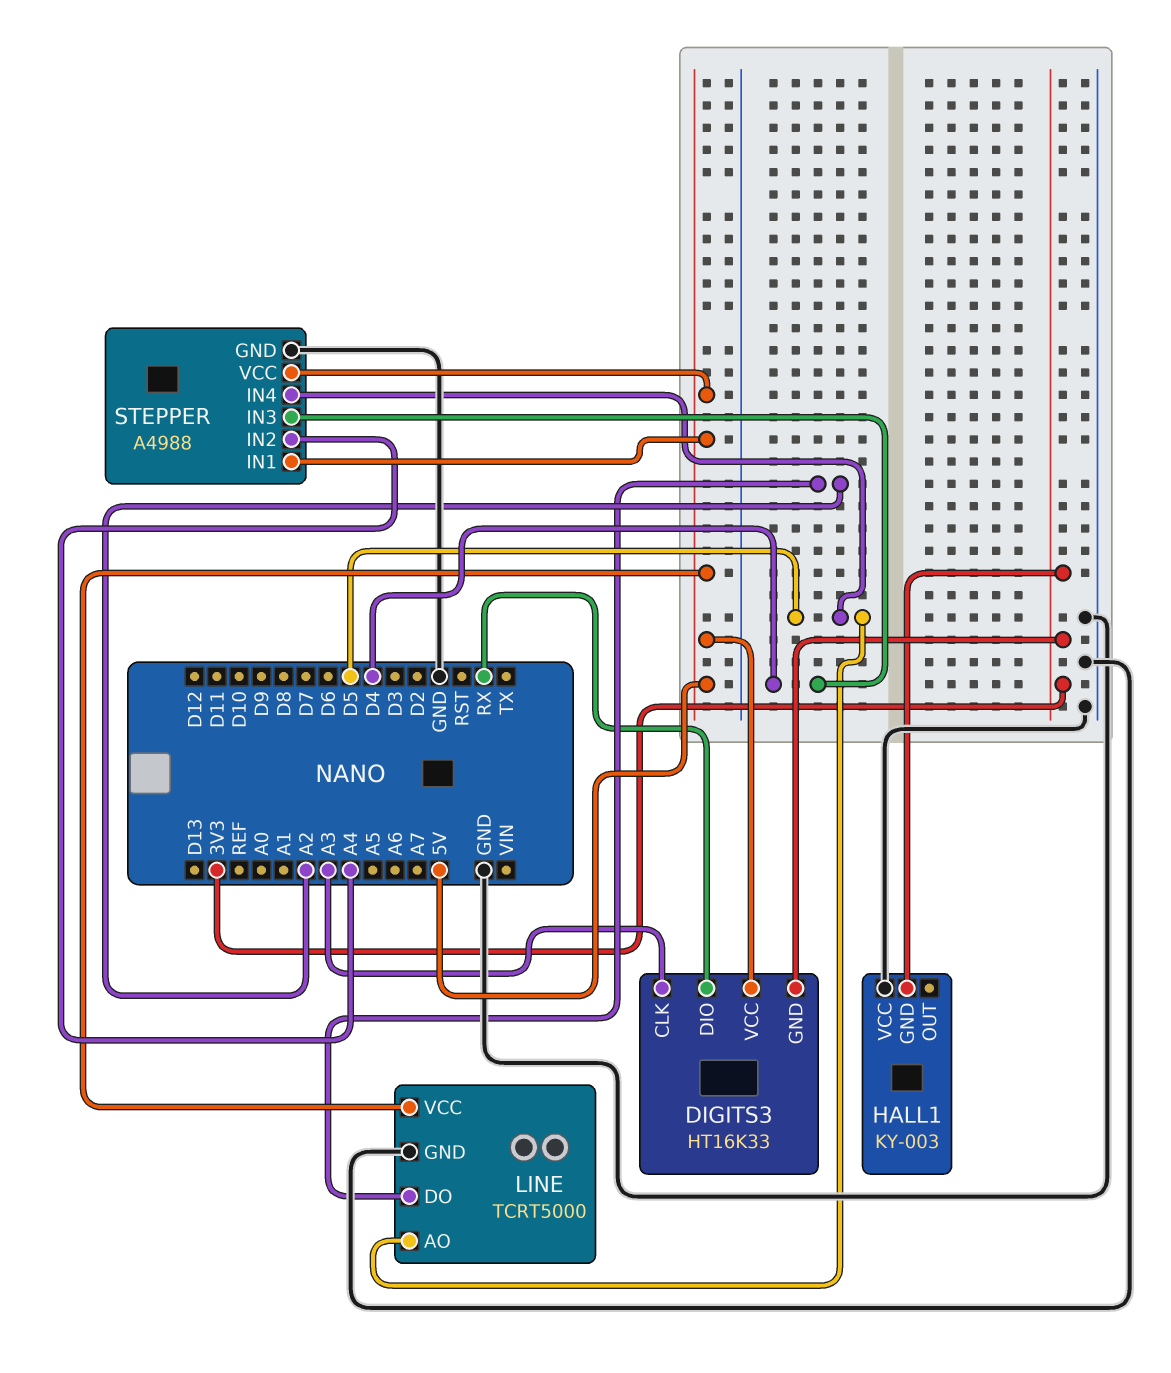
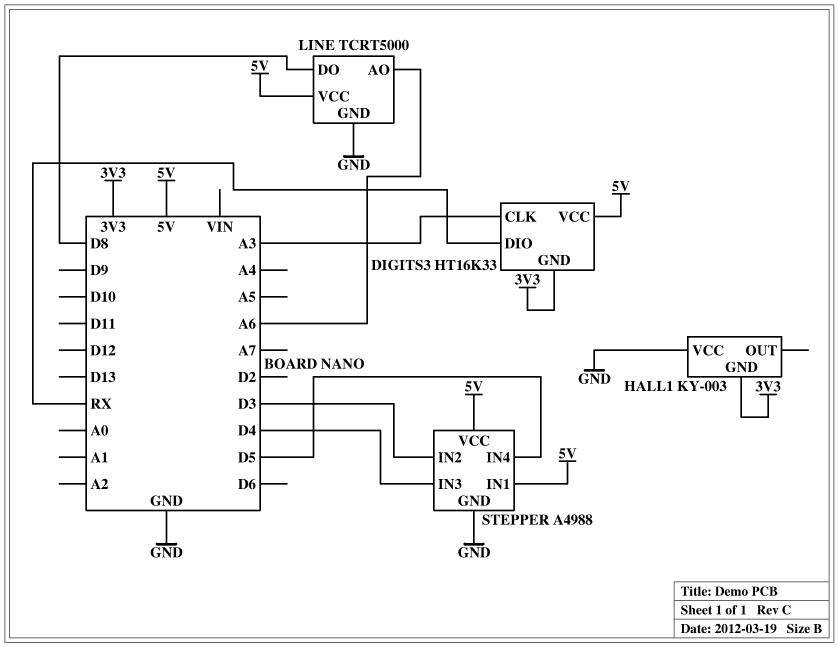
LINE pin AO: D5 -> A6
LINE pin DO: A2 -> D8
STEPPER pin IN2: A4 -> D3

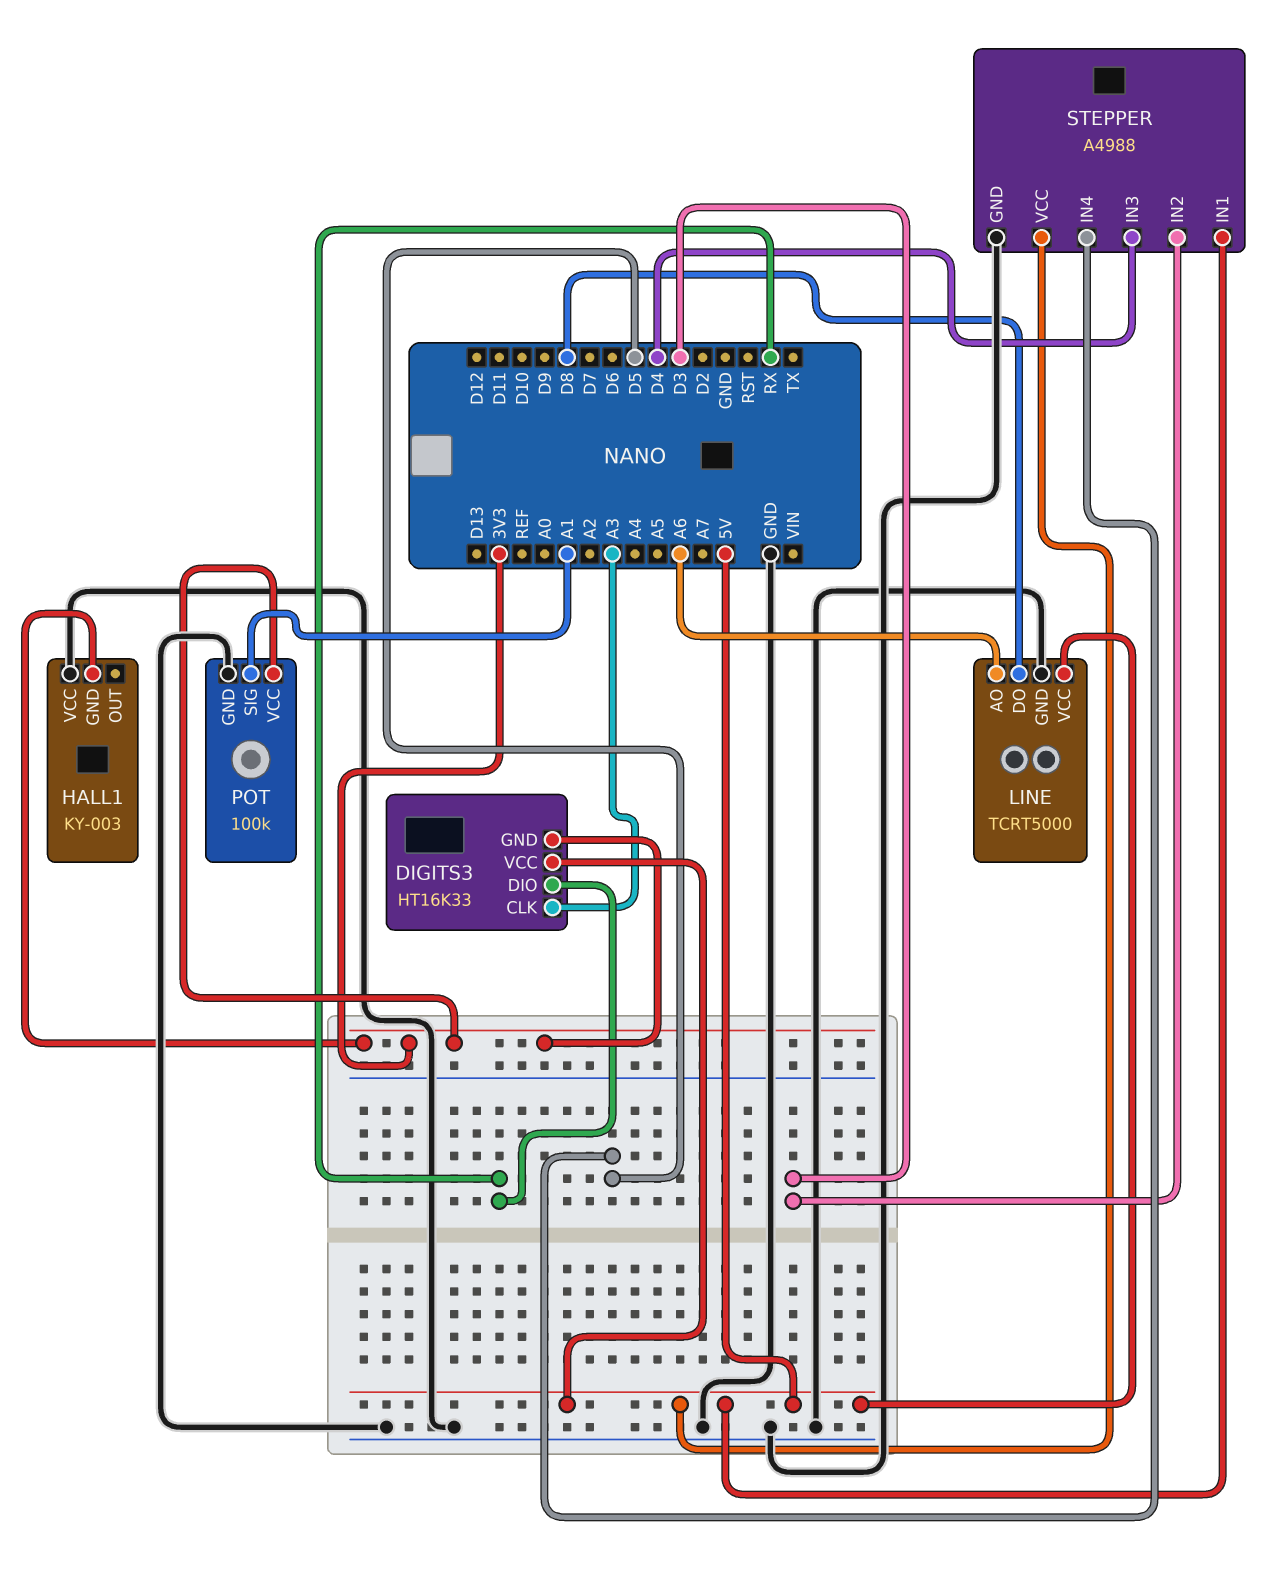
POT: none -> 100k
POT pin GND: none -> GND
POT pin SIG: none -> A1
POT pin VCC: none -> 3V3

